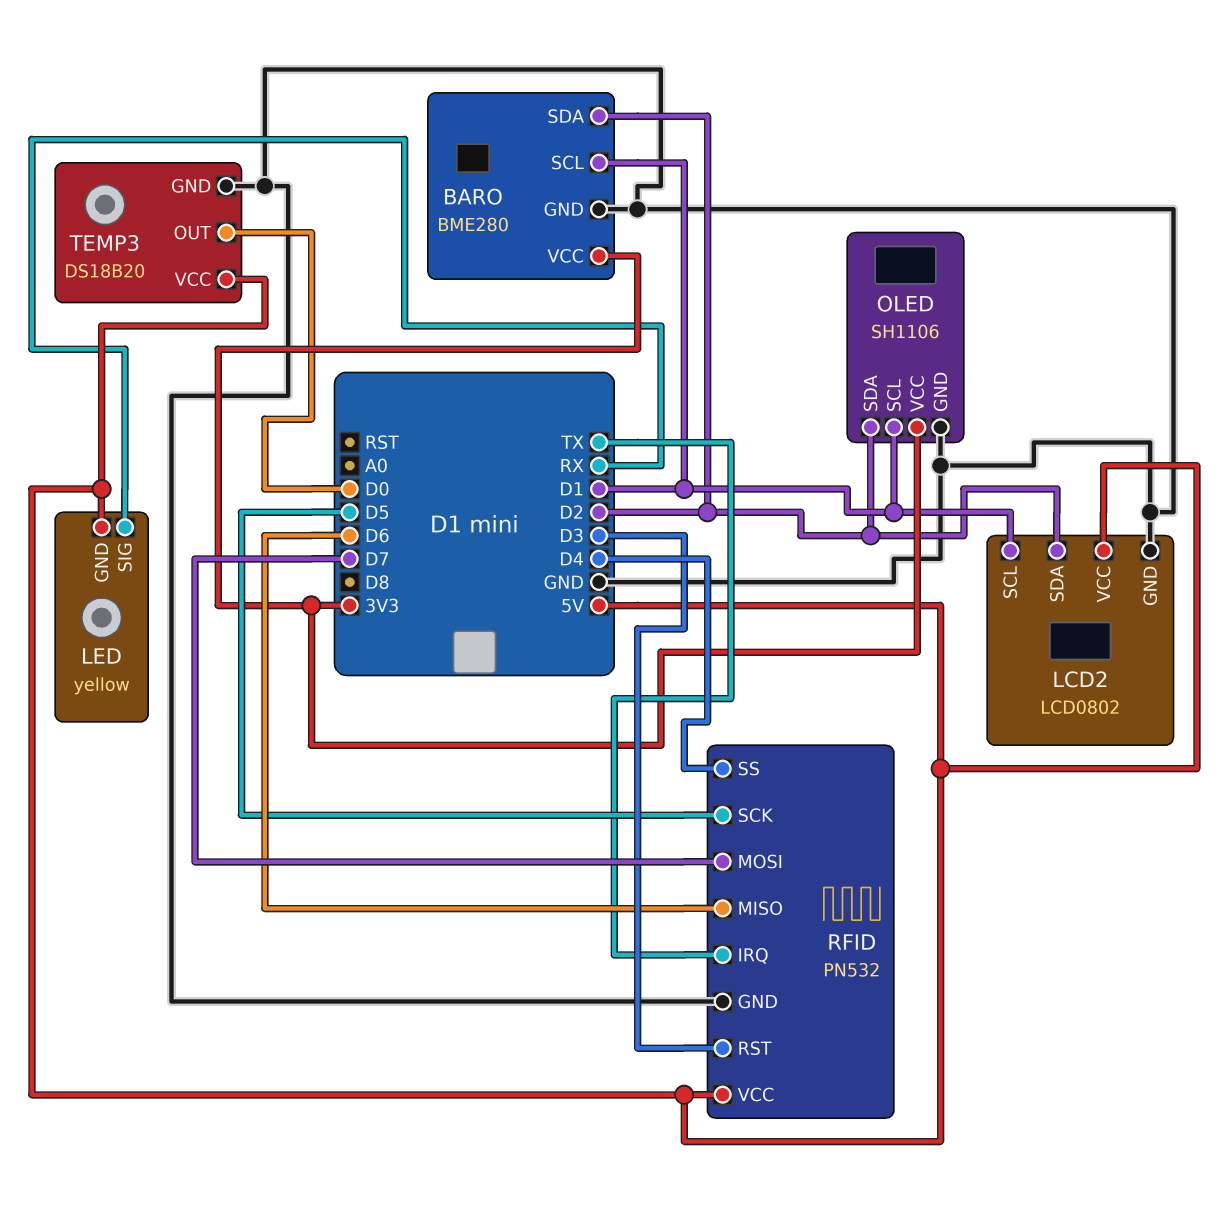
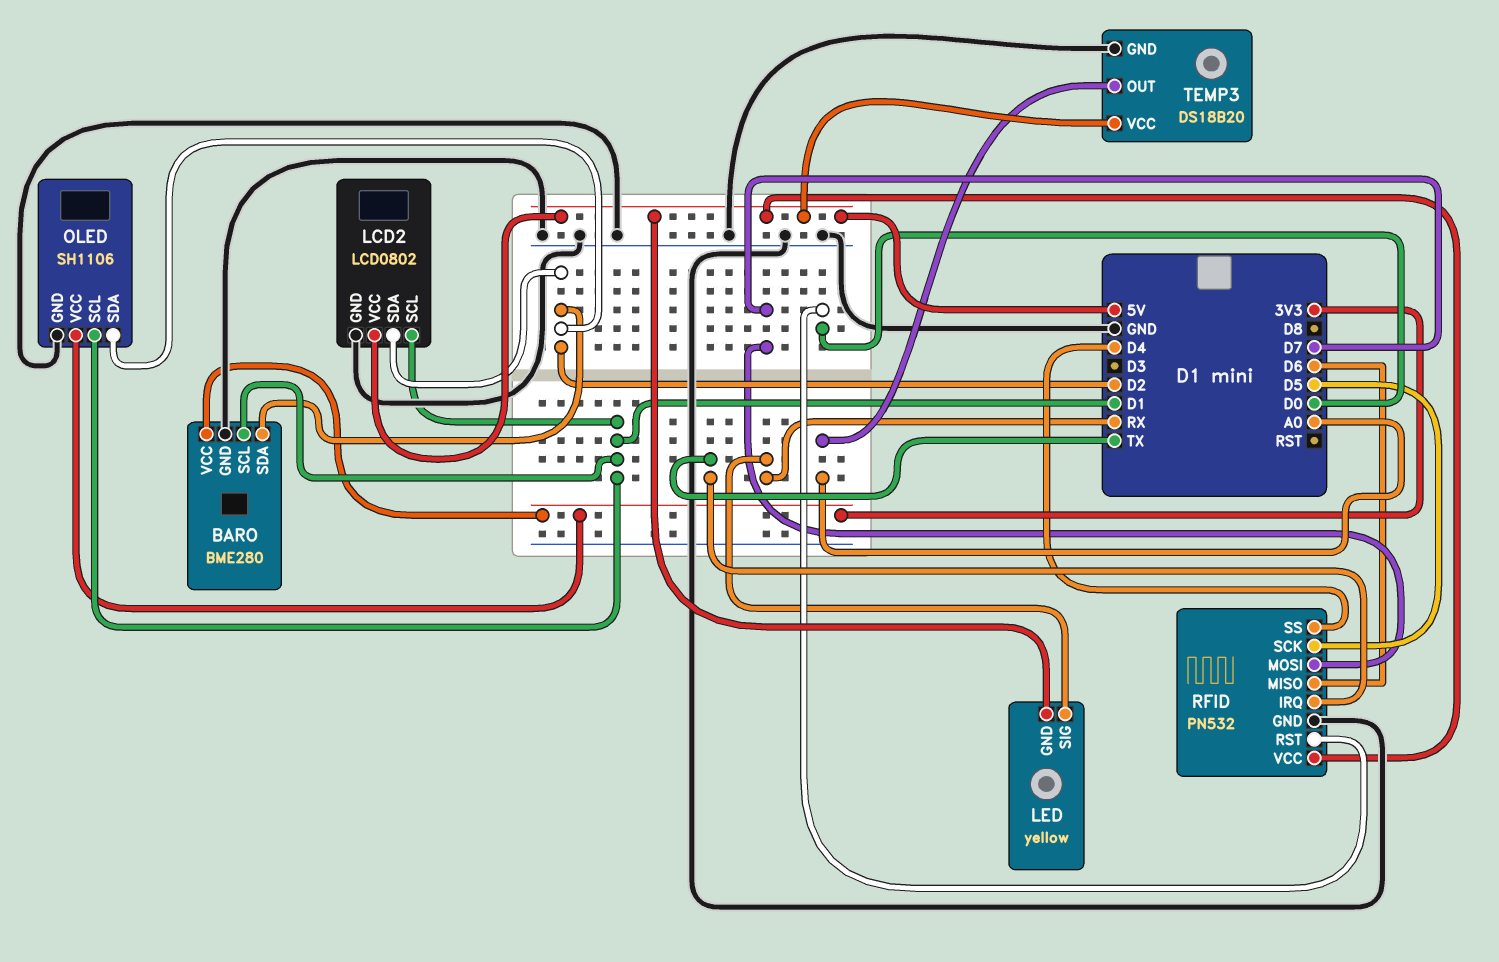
RFID pin RST: D3 -> D0
TEMP3 pin OUT: D0 -> A0

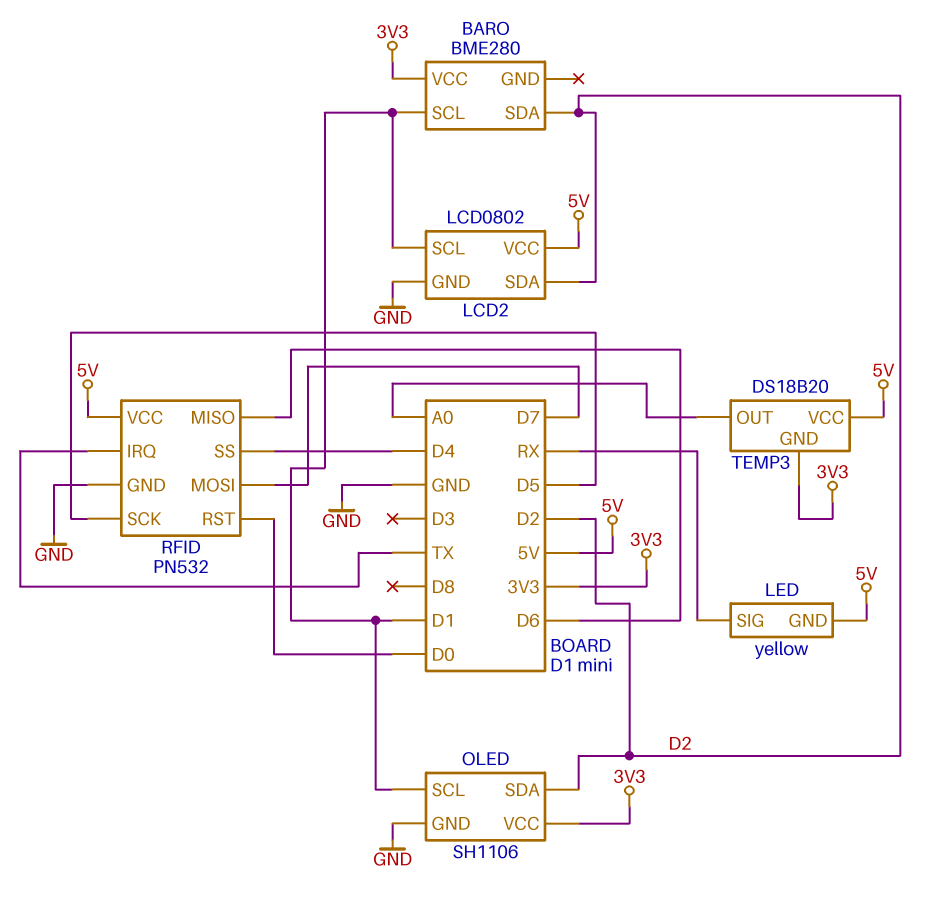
BARO pin GND: GND -> none
TEMP3 pin GND: GND -> 3V3

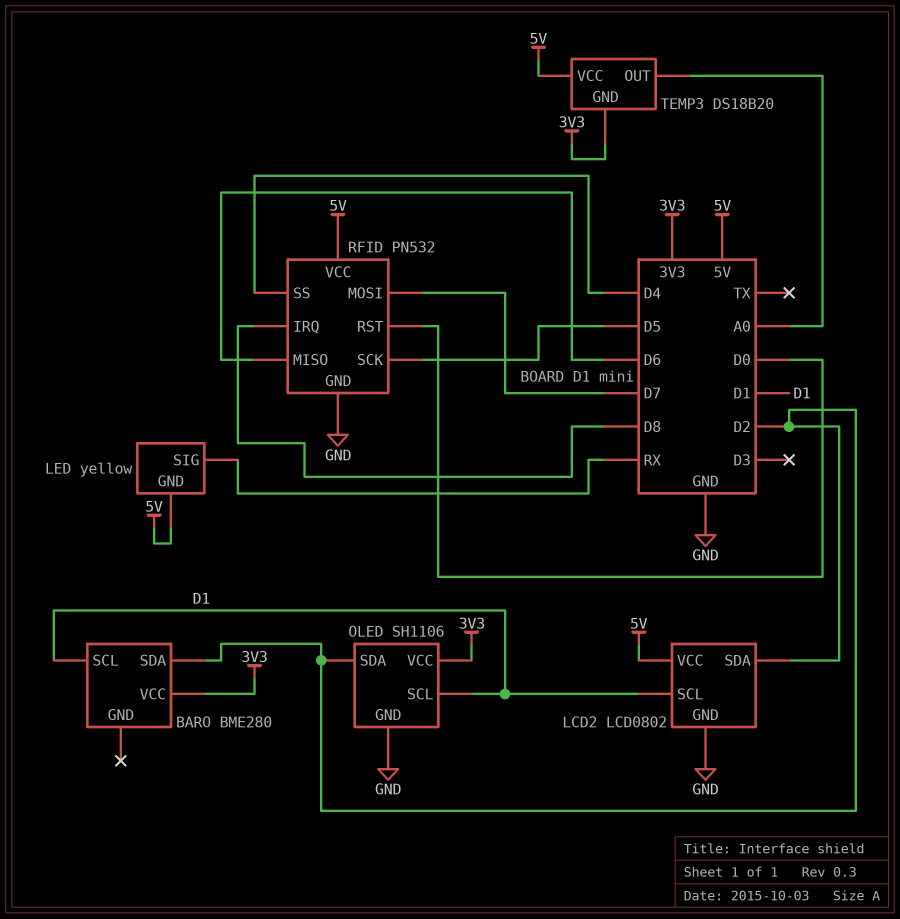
RFID pin IRQ: TX -> D8

